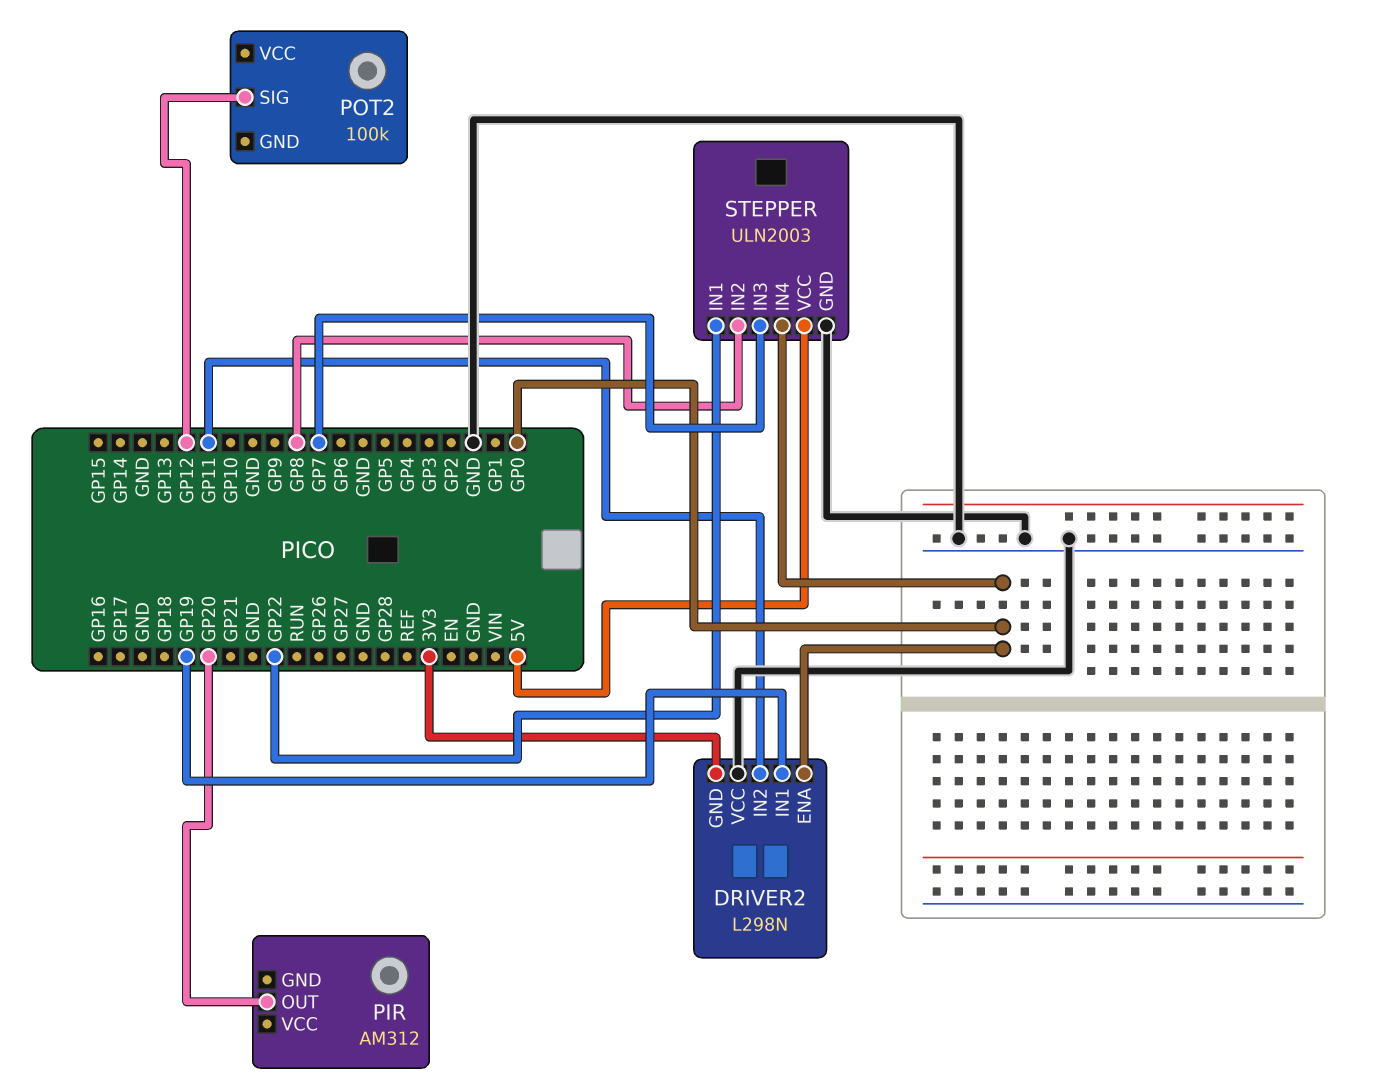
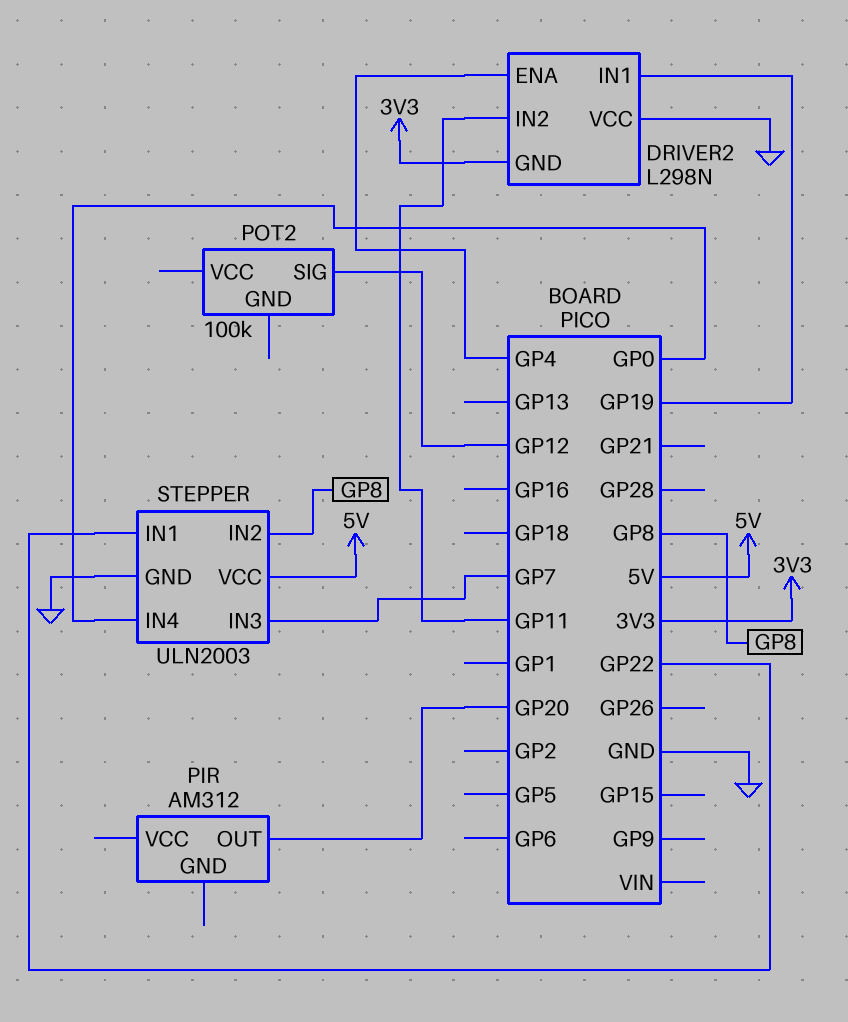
DRIVER2 pin ENA: GP0 -> GP4

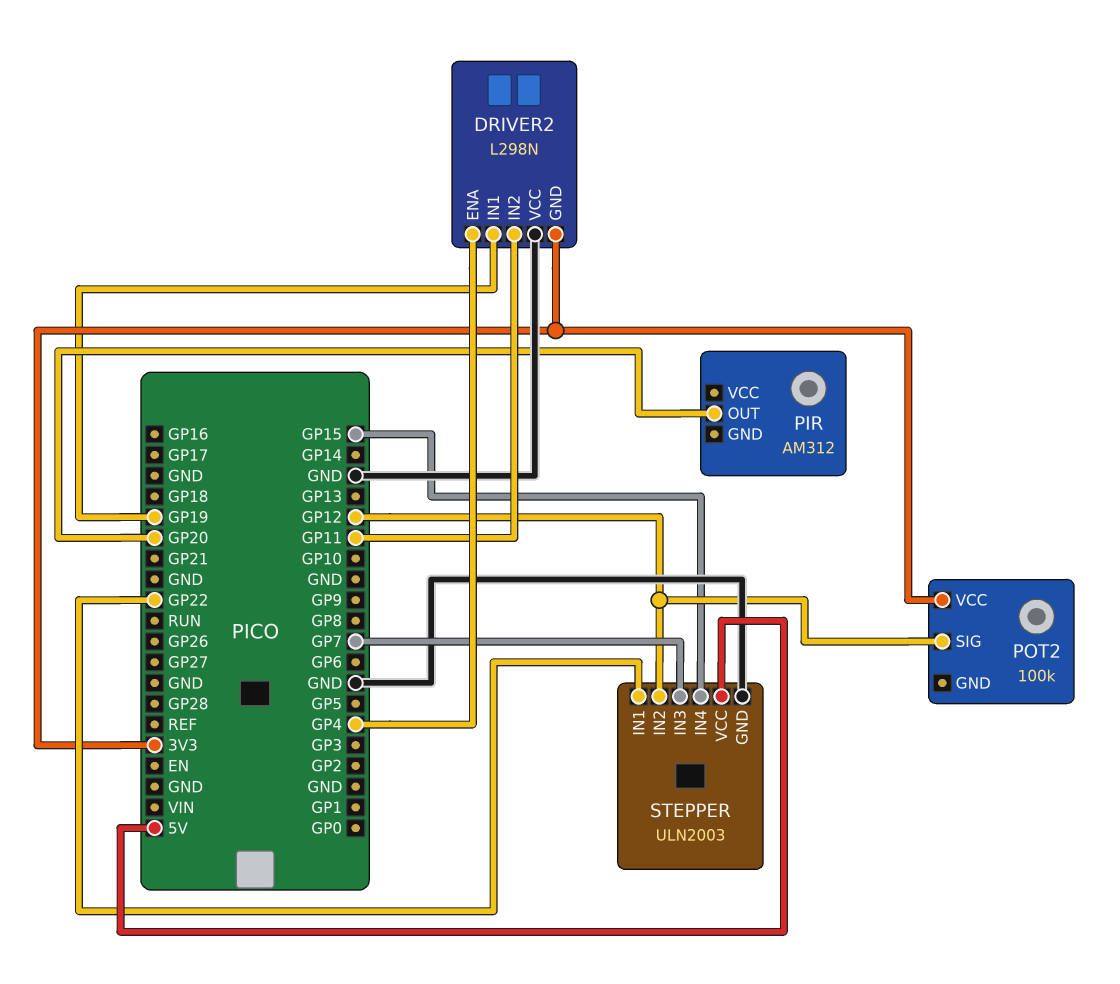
POT2 pin VCC: none -> 3V3
STEPPER pin IN2: GP8 -> GP12
STEPPER pin IN4: GP0 -> GP15

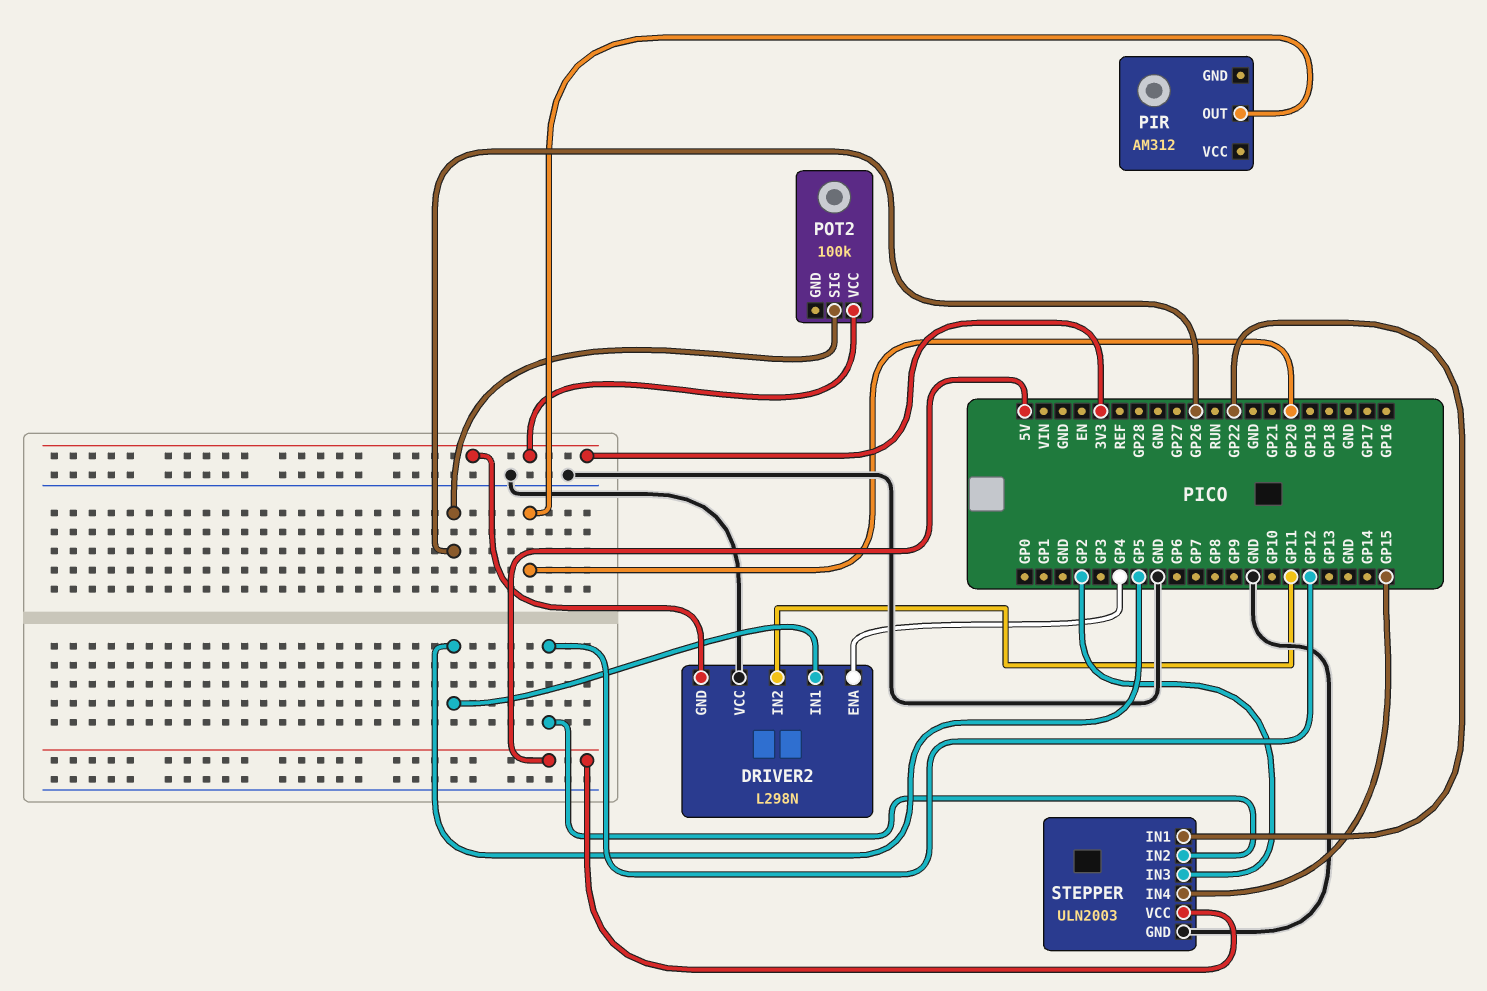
DRIVER2 pin IN1: GP19 -> GP5
POT2 pin SIG: GP12 -> GP26
STEPPER pin IN3: GP7 -> GP2

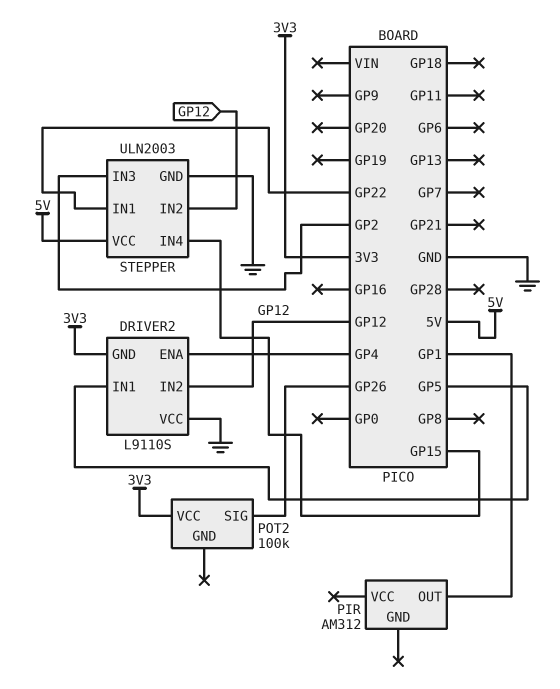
DRIVER2: L298N -> L9110S
DRIVER2 pin IN2: GP11 -> GP12
PIR pin OUT: GP20 -> GP1

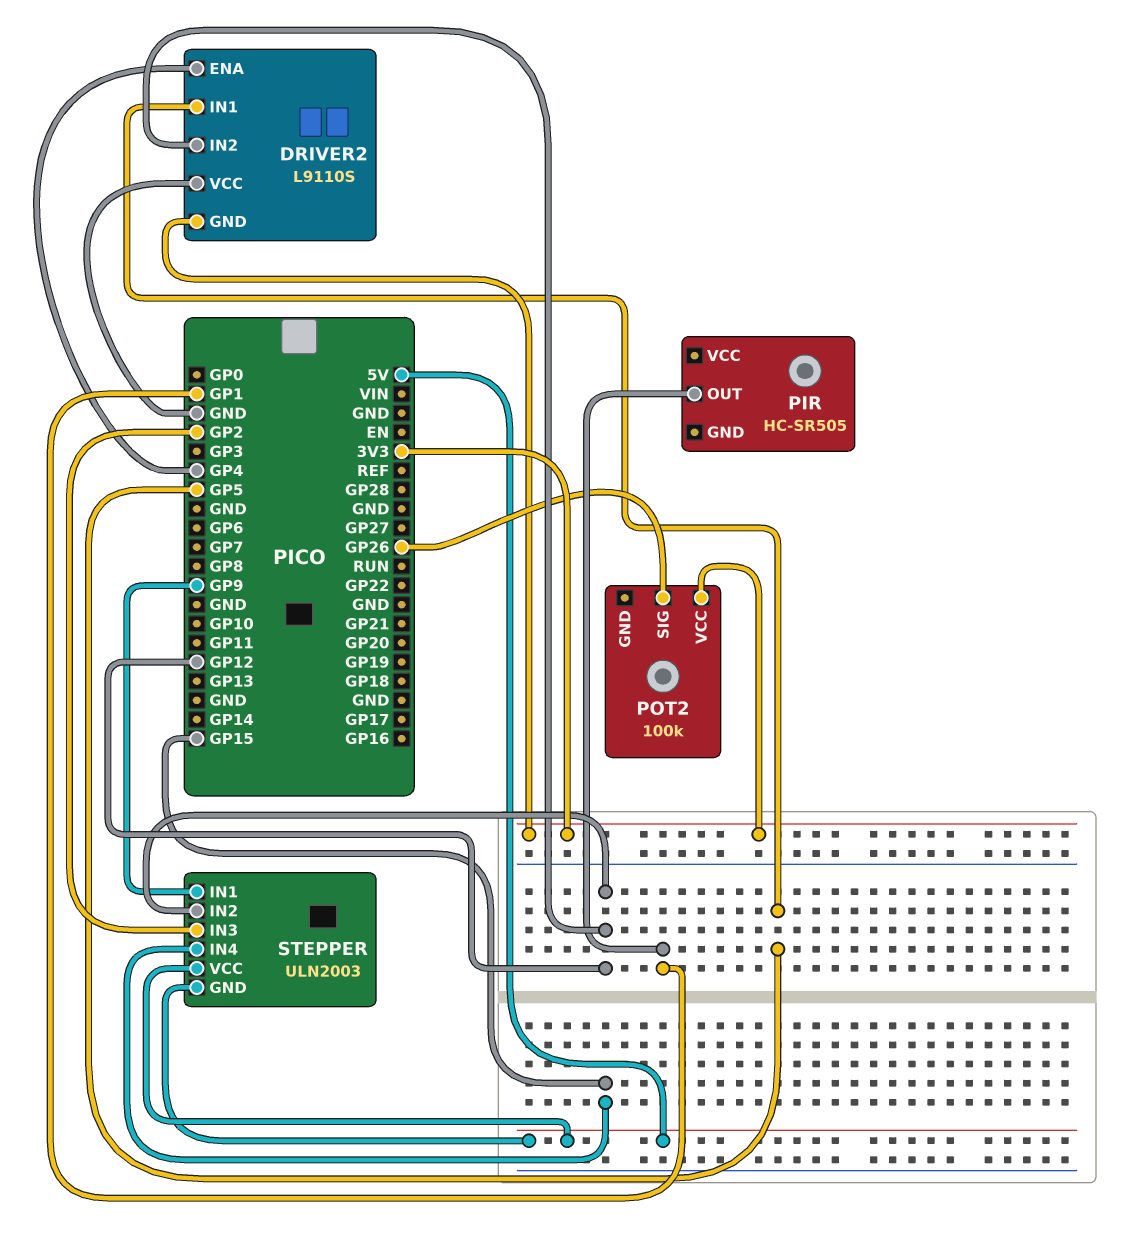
PIR: AM312 -> HC-SR505
STEPPER pin GND: GND -> 5V
STEPPER pin IN1: GP22 -> GP9

